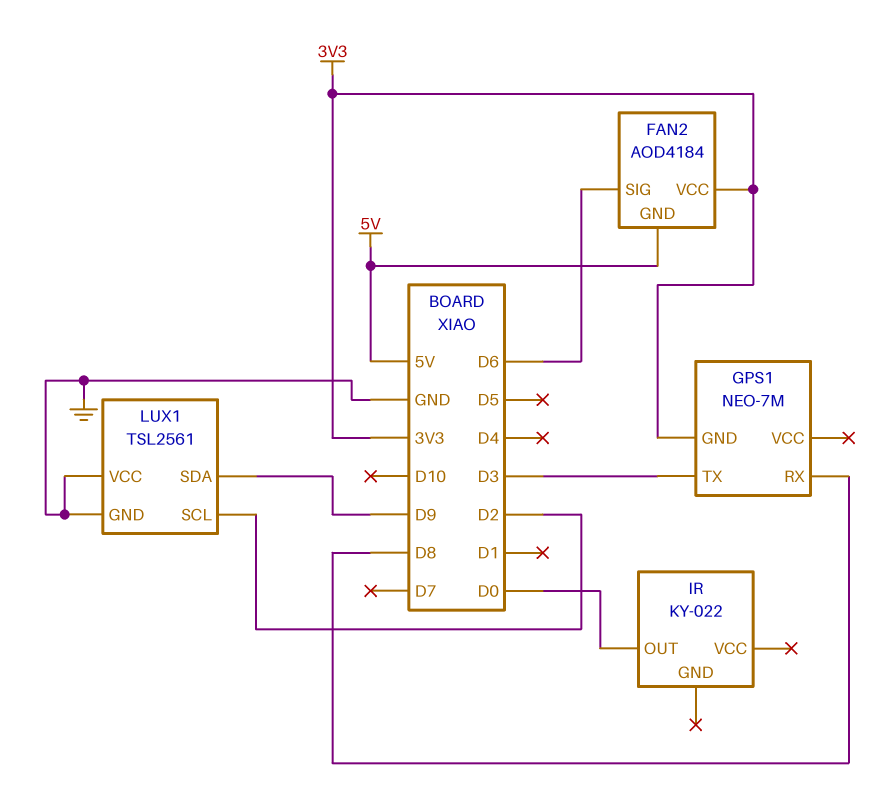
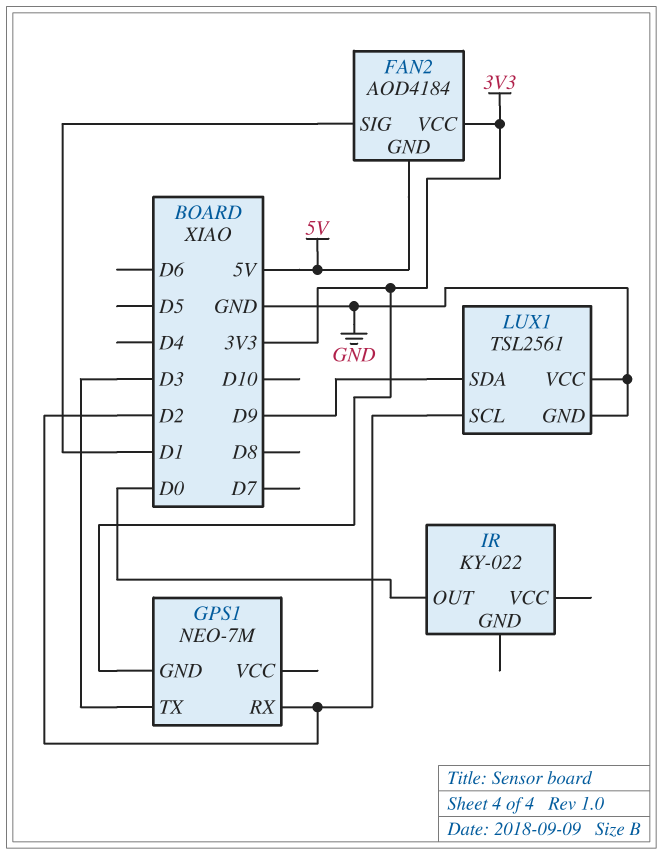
FAN2 pin SIG: D6 -> D1
GPS1 pin RX: D8 -> D2

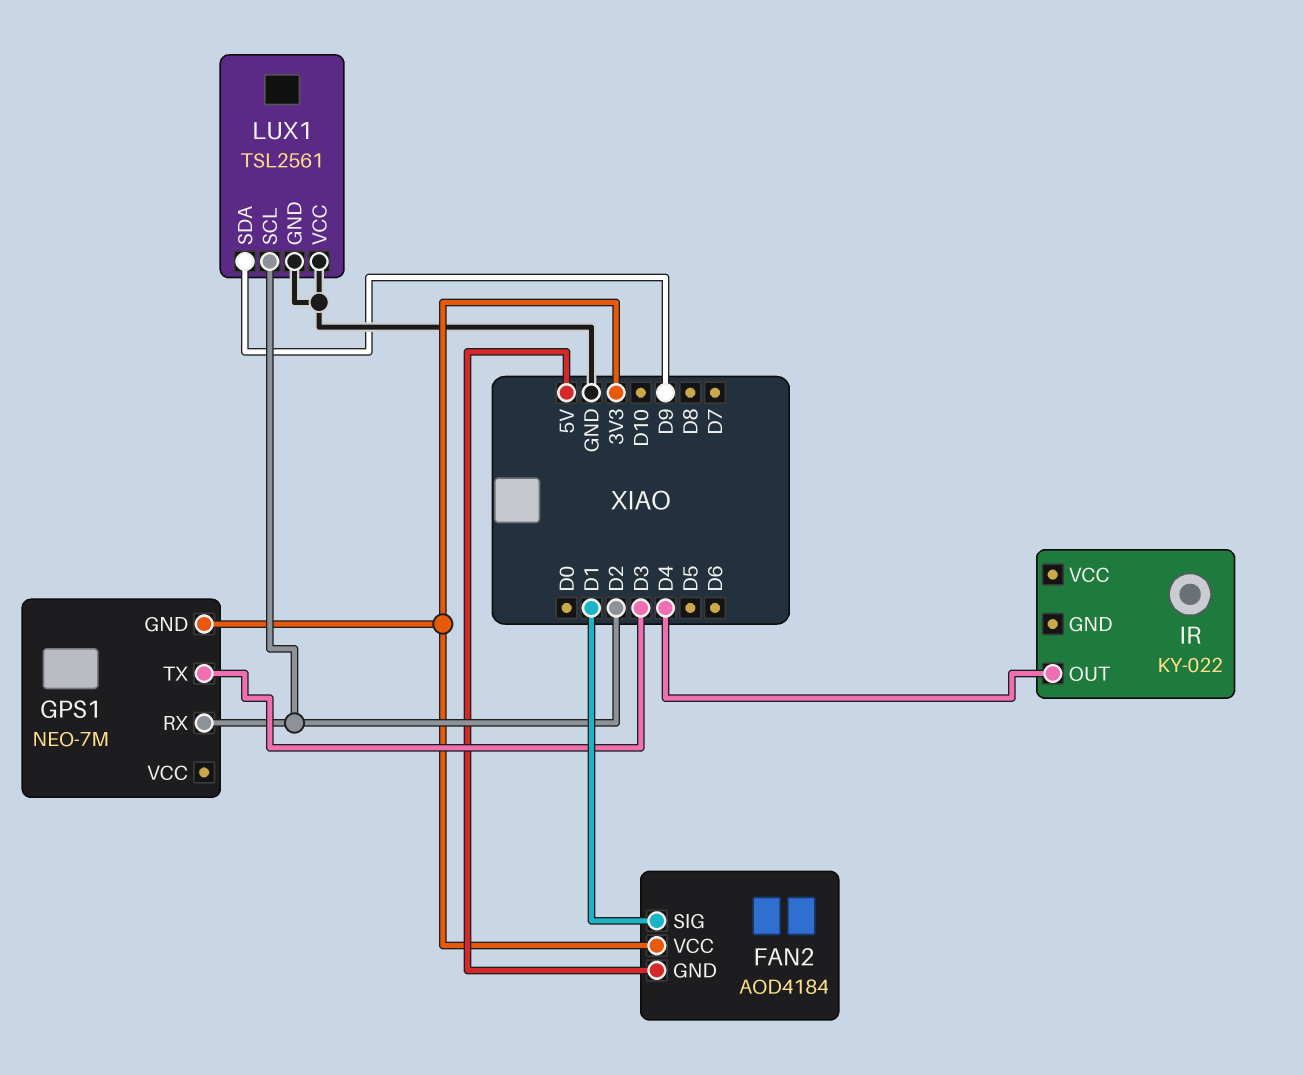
IR pin OUT: D0 -> D4

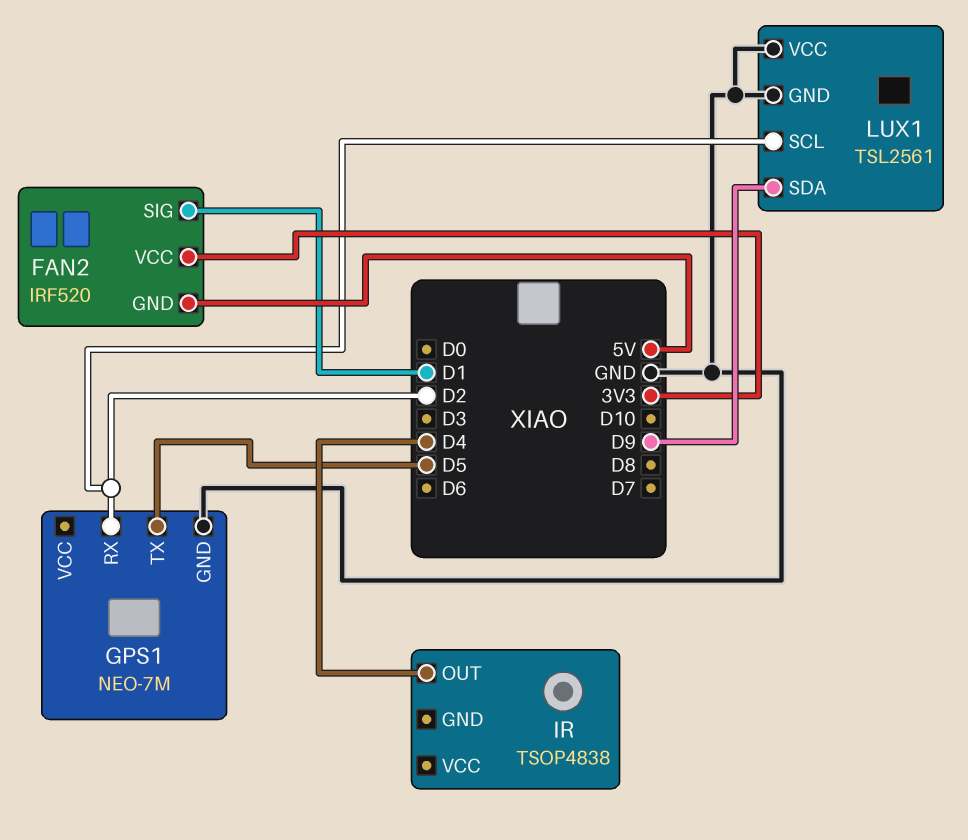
FAN2: AOD4184 -> IRF520
GPS1 pin GND: 3V3 -> GND
GPS1 pin TX: D3 -> D5
IR: KY-022 -> TSOP4838

